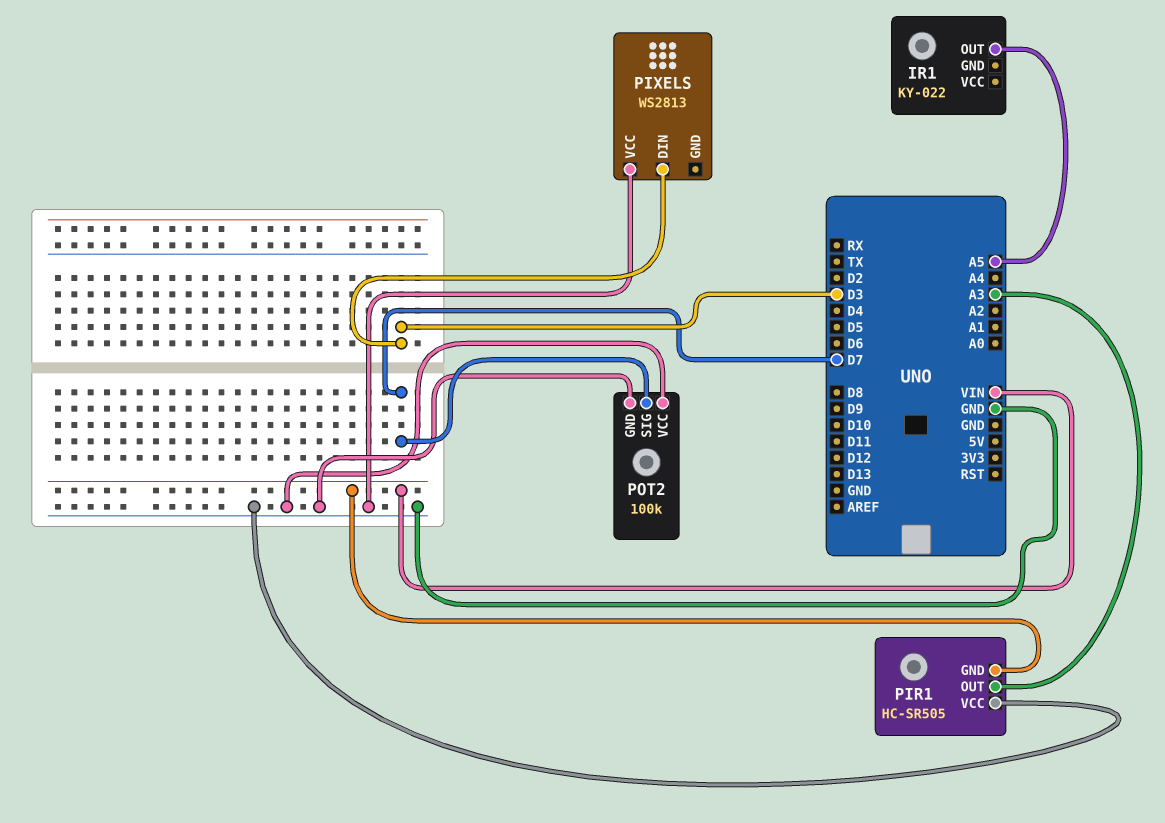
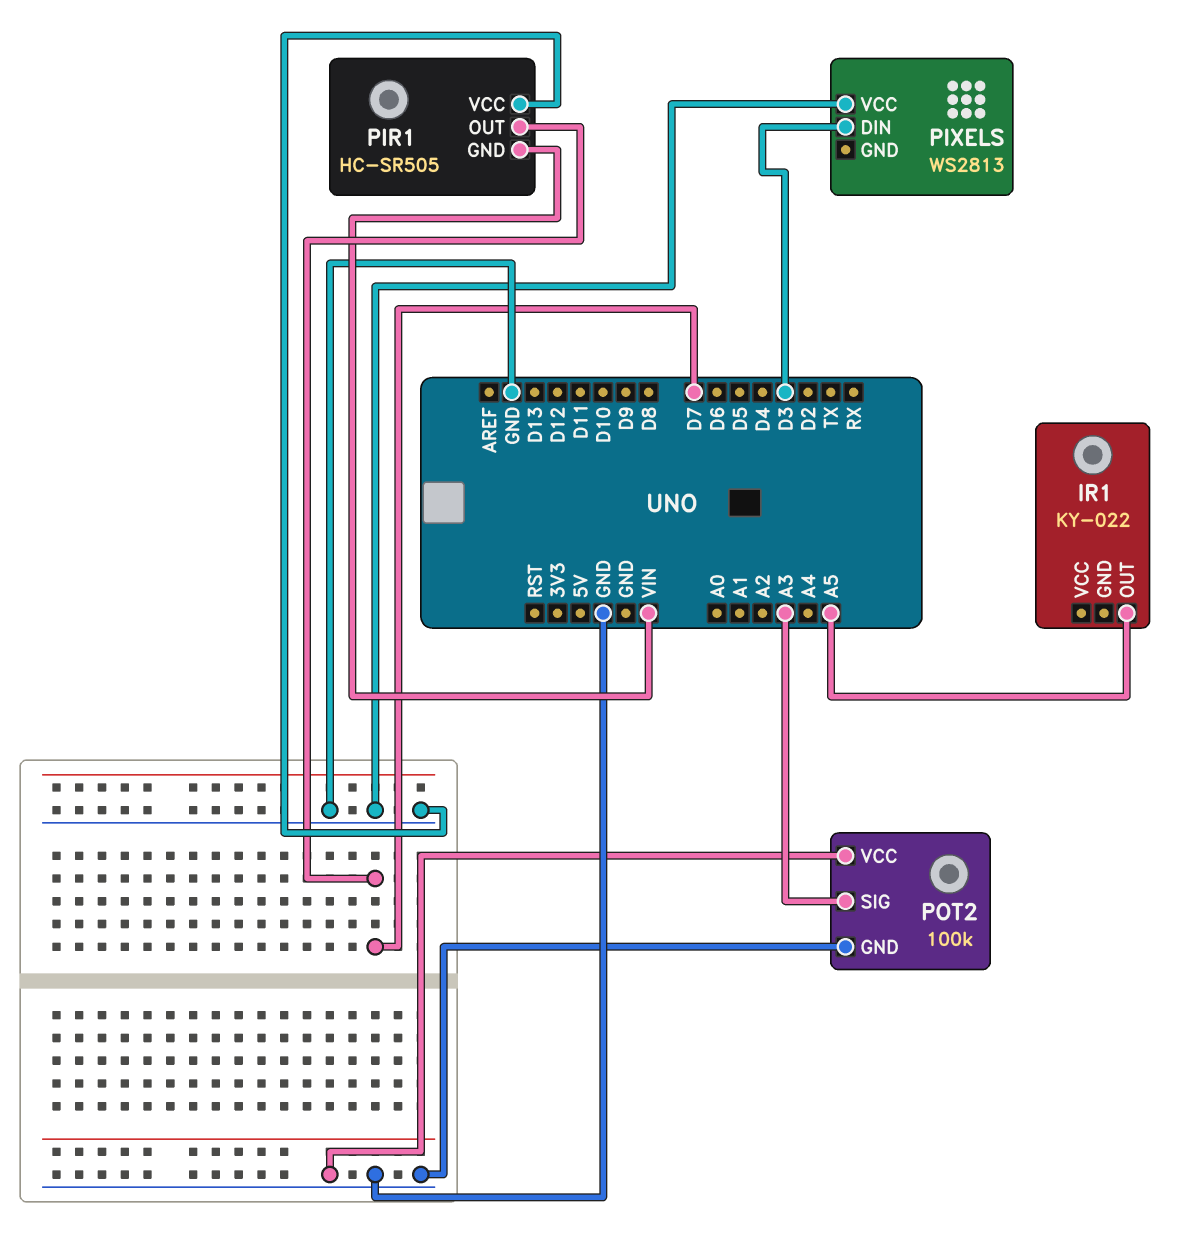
PIR1 pin OUT: A3 -> D7
POT2 pin SIG: D7 -> A3

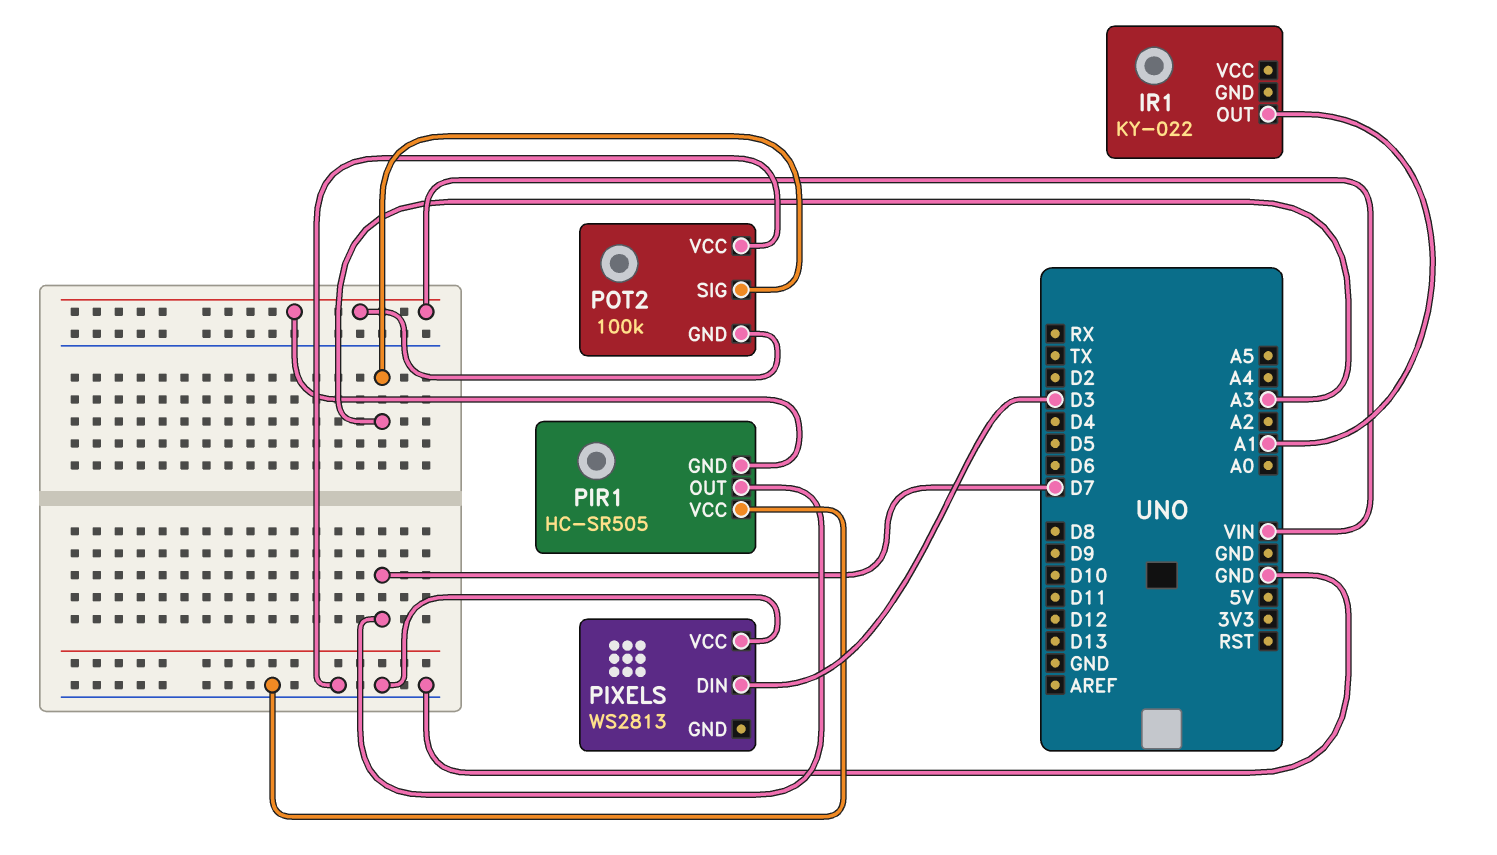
IR1 pin OUT: A5 -> A1
POT2 pin GND: GND -> VIN

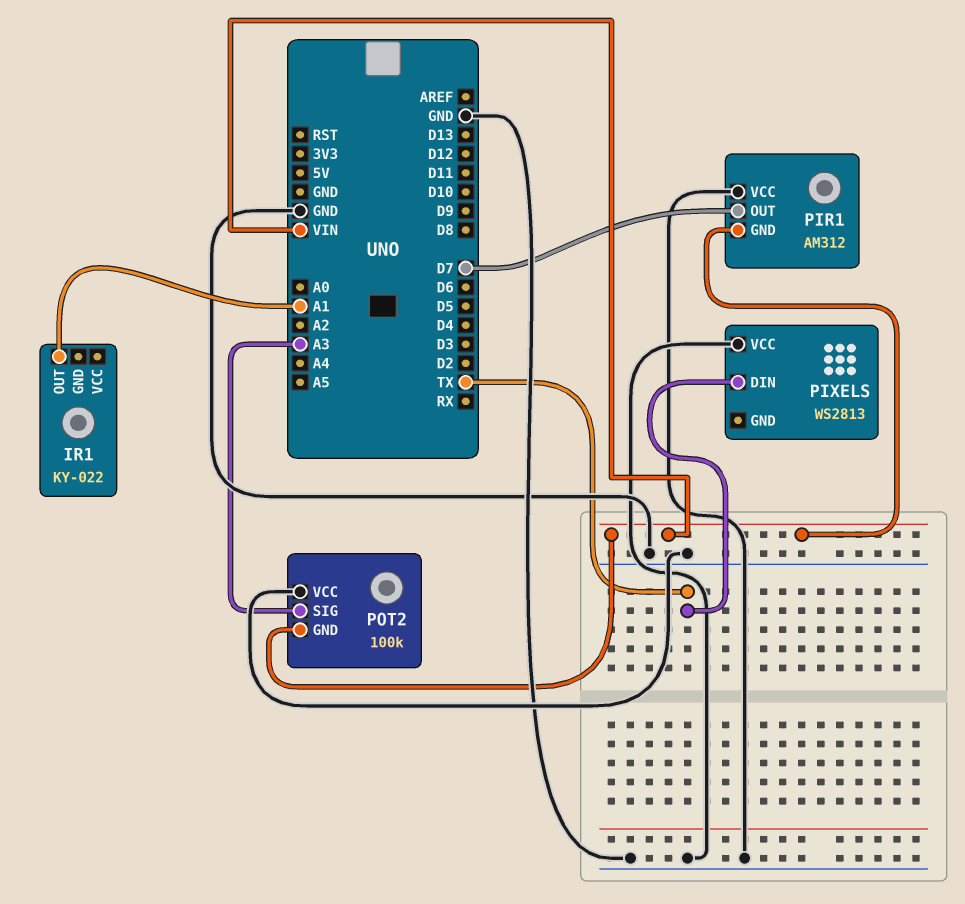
PIR1: HC-SR505 -> AM312
PIXELS pin DIN: D3 -> TX

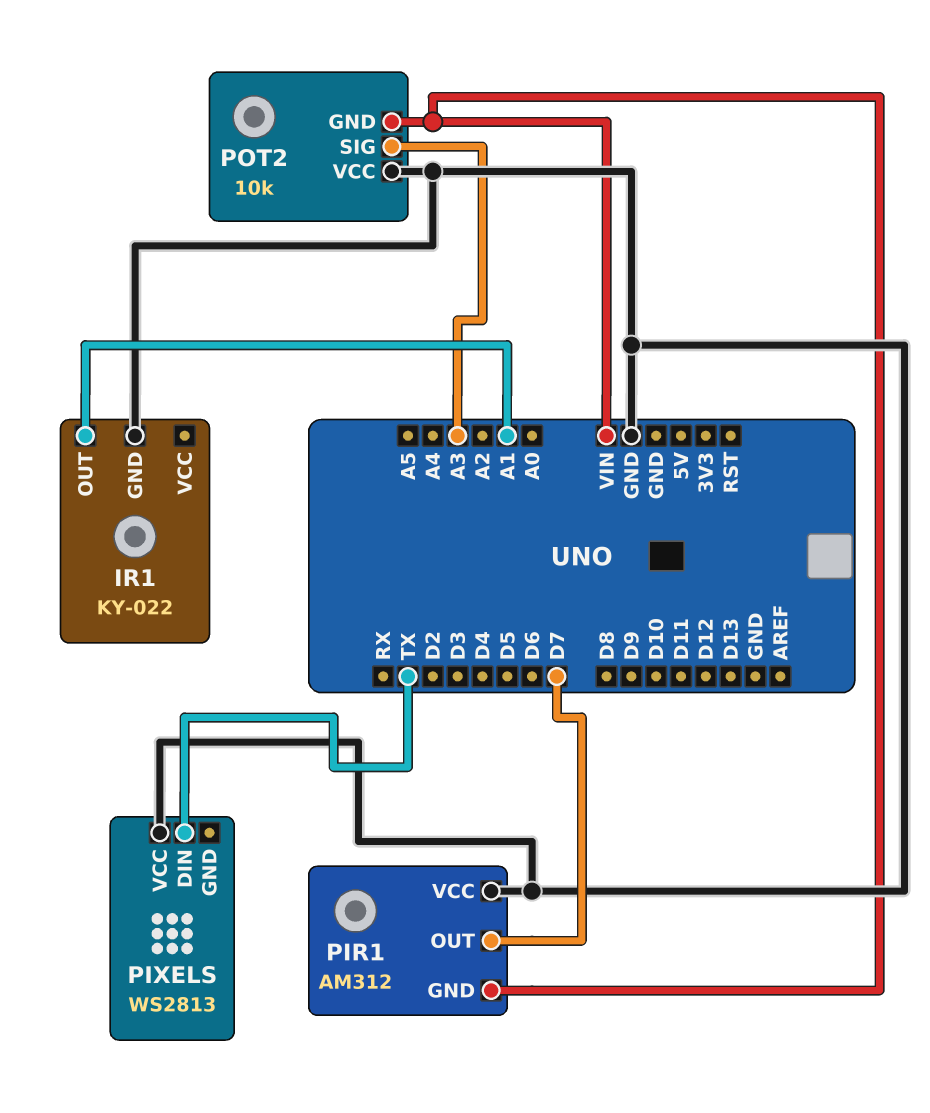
IR1 pin GND: none -> GND
POT2: 100k -> 10k

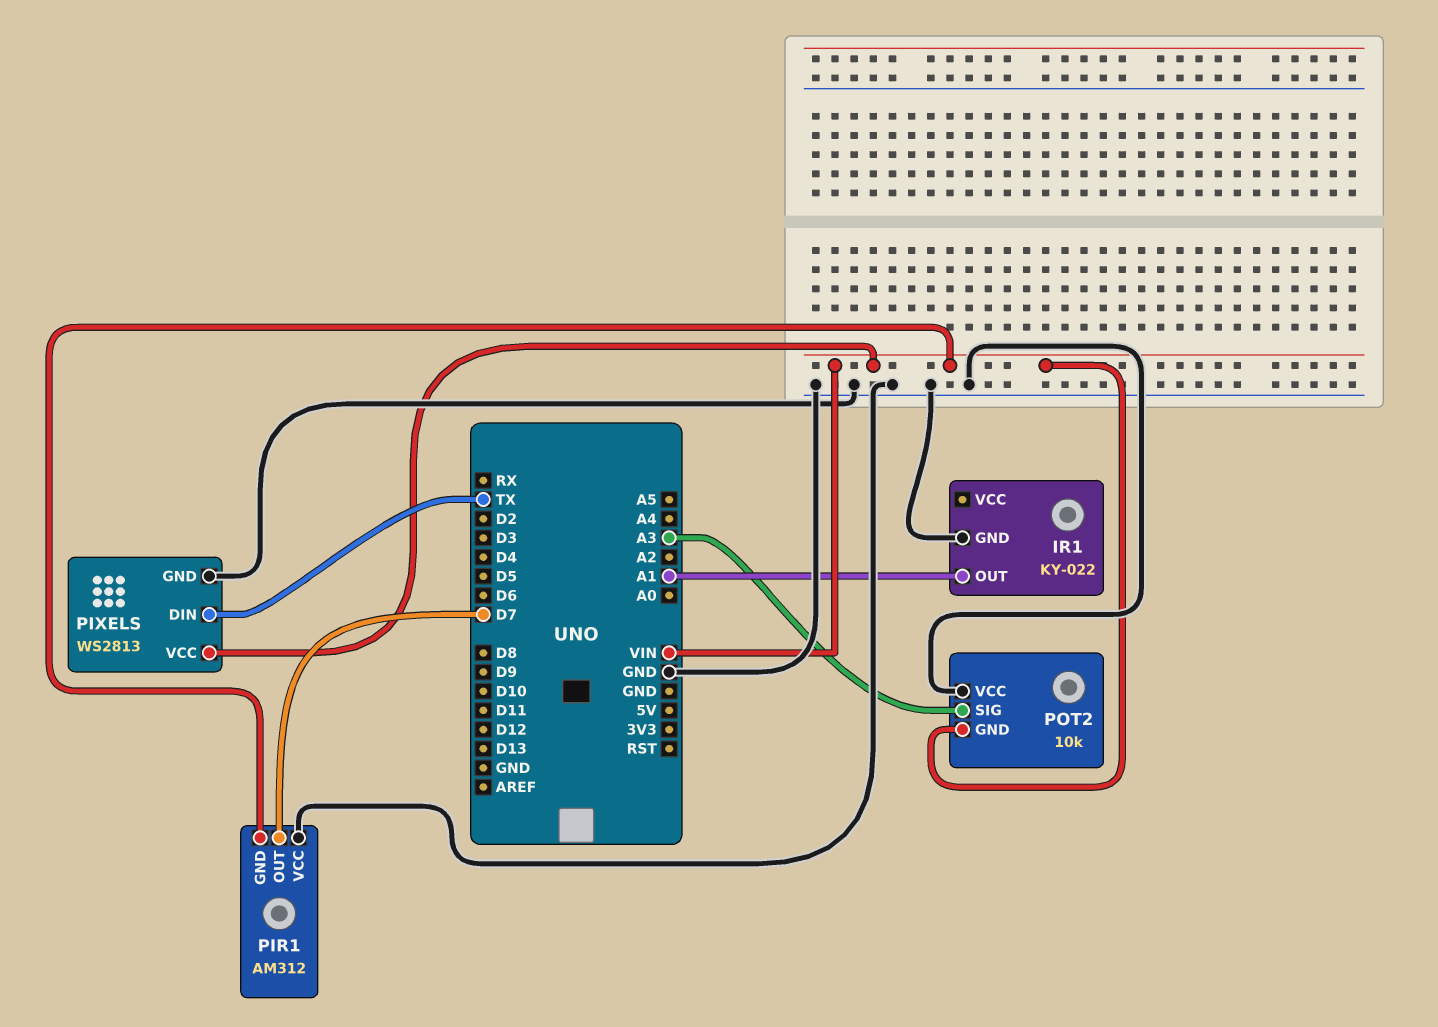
PIXELS pin GND: none -> GND
PIXELS pin VCC: GND -> VIN

